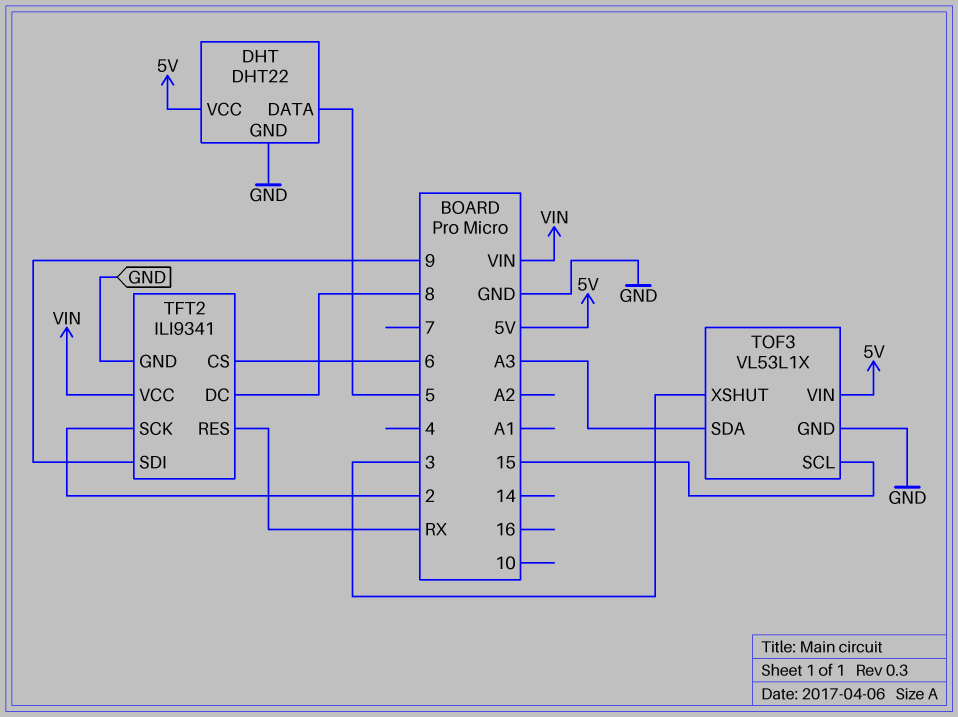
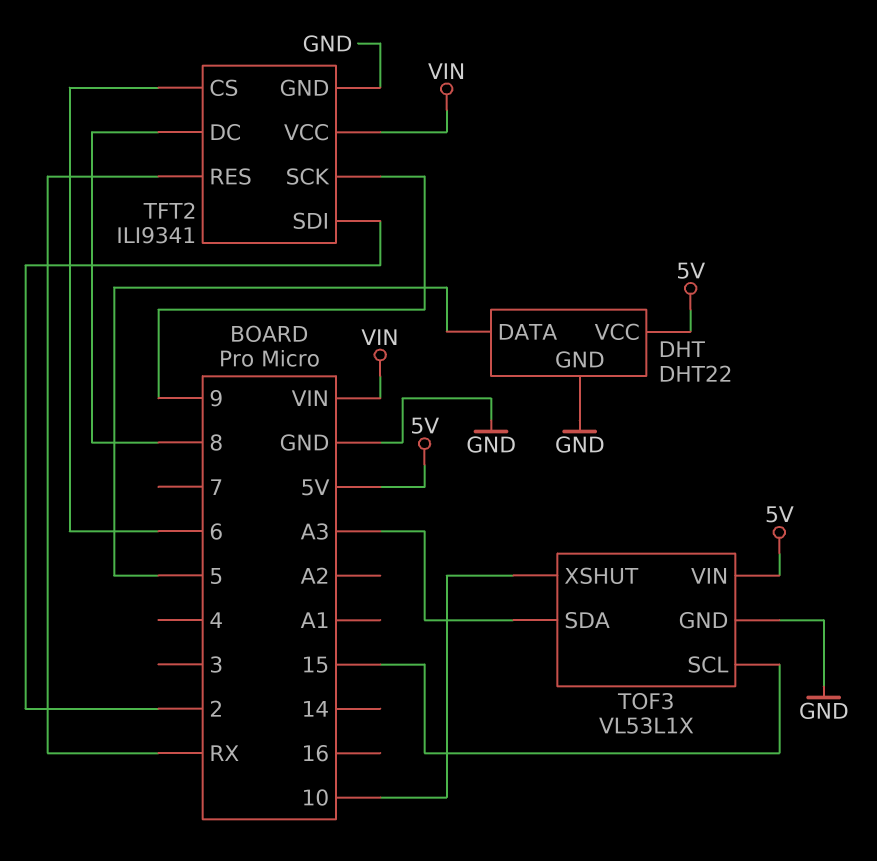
TFT2 pin SCK: 2 -> 9
TFT2 pin SDI: 9 -> 2
TOF3 pin XSHUT: 3 -> 10

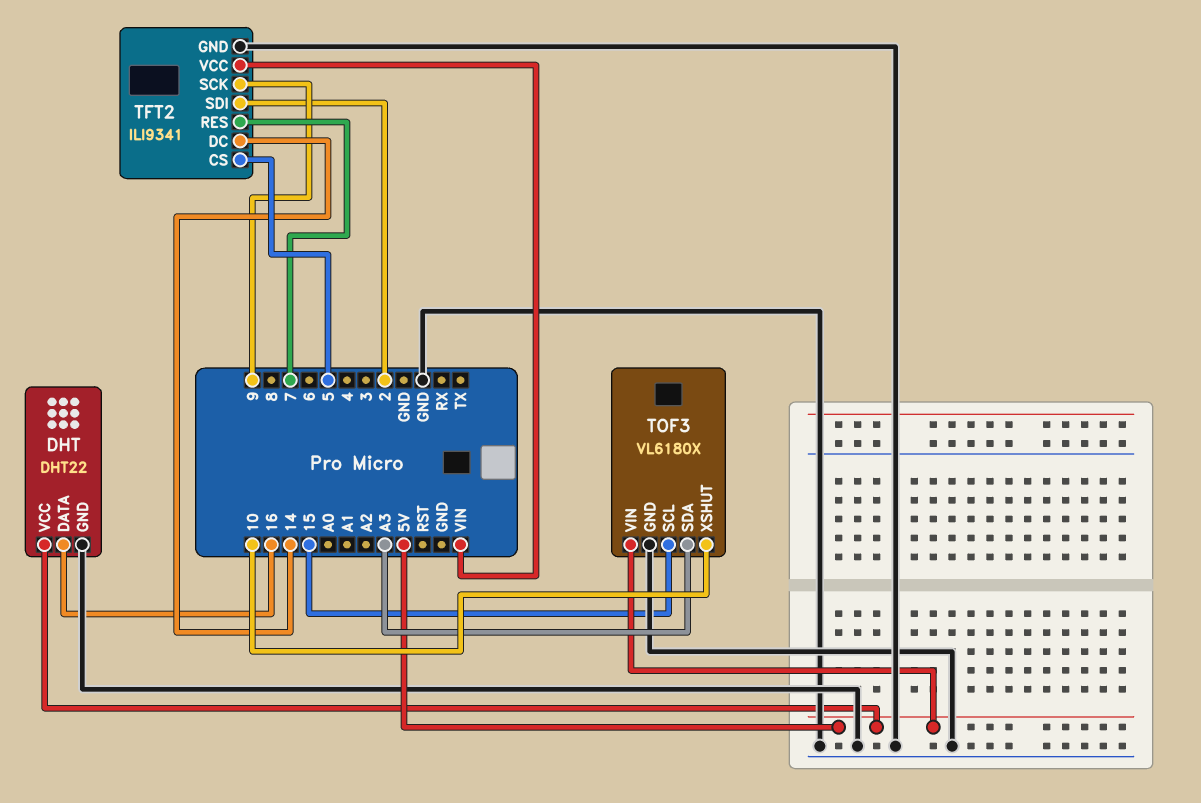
DHT pin DATA: 5 -> 16
TFT2 pin CS: 6 -> 5
TFT2 pin DC: 8 -> 14
TFT2 pin RES: RX -> 7
TOF3: VL53L1X -> VL6180X

